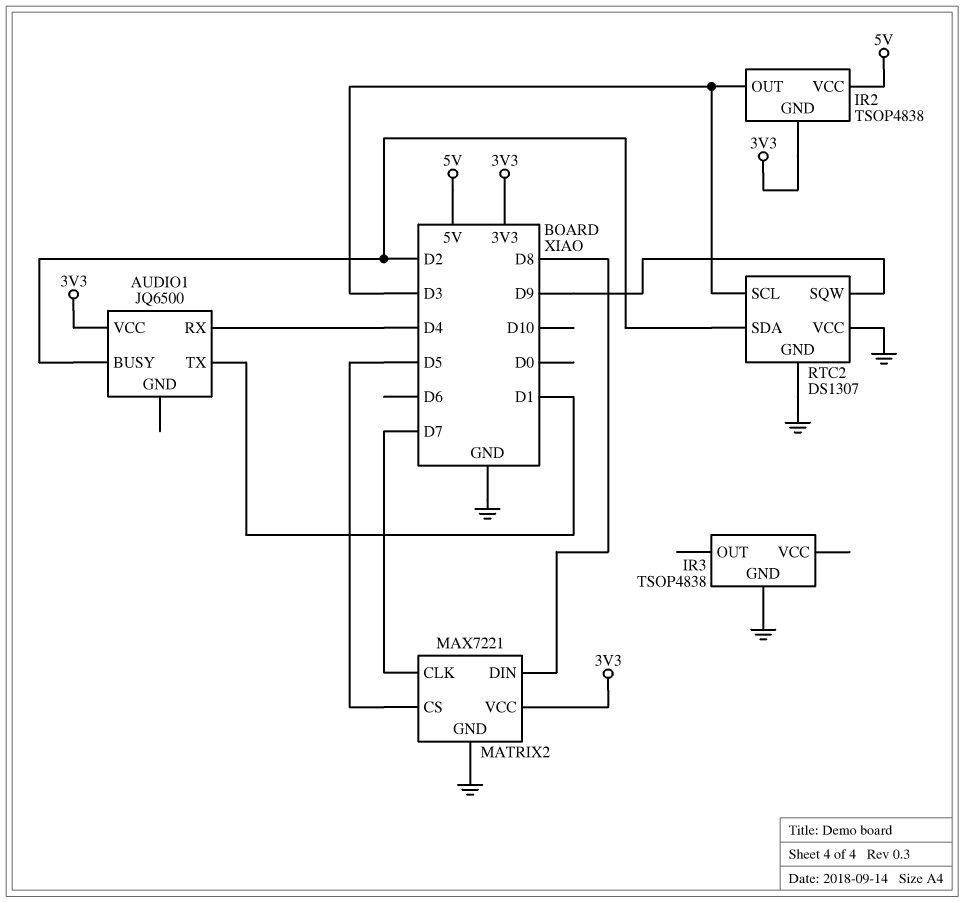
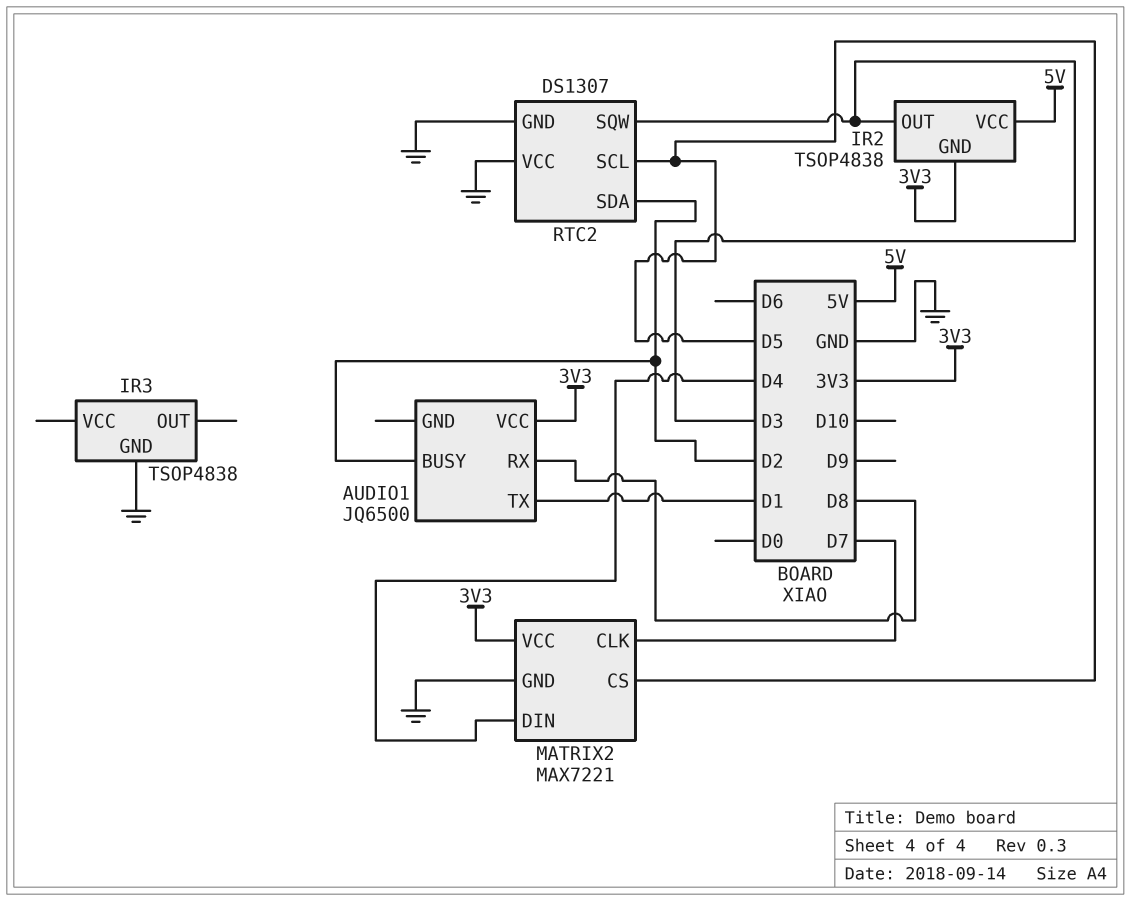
AUDIO1 pin RX: D4 -> D8
MATRIX2 pin DIN: D8 -> D4
RTC2 pin SCL: D3 -> D5
RTC2 pin SQW: D9 -> D3

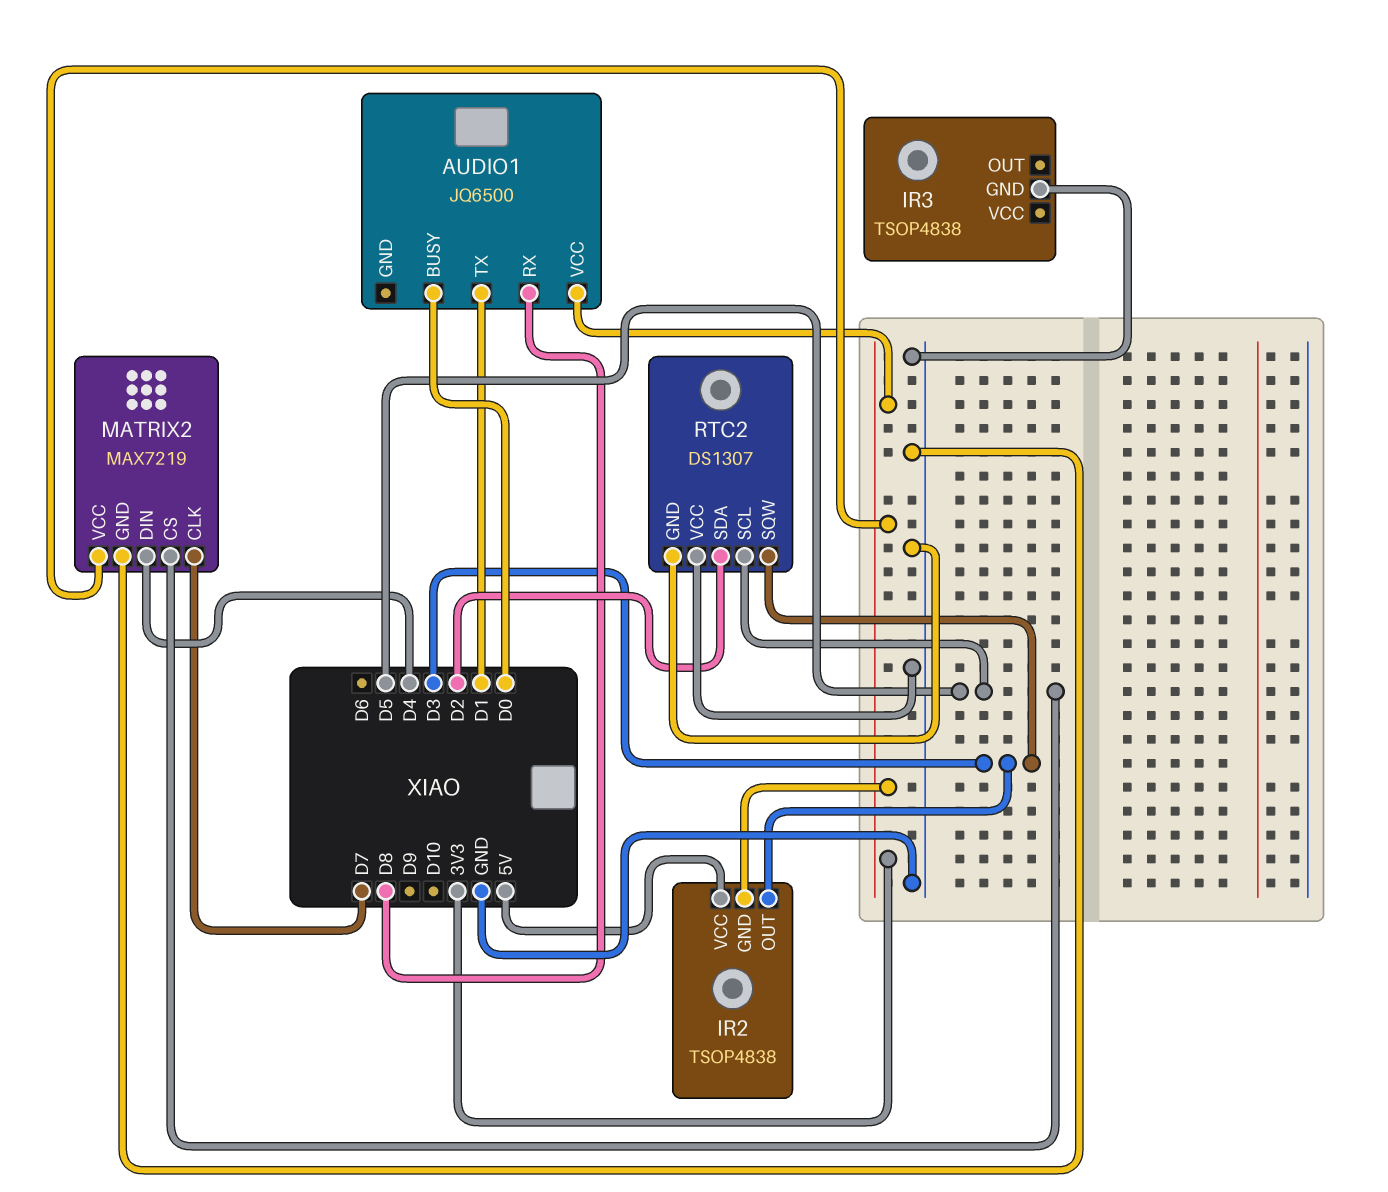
AUDIO1 pin BUSY: D2 -> D0
MATRIX2: MAX7221 -> MAX7219

